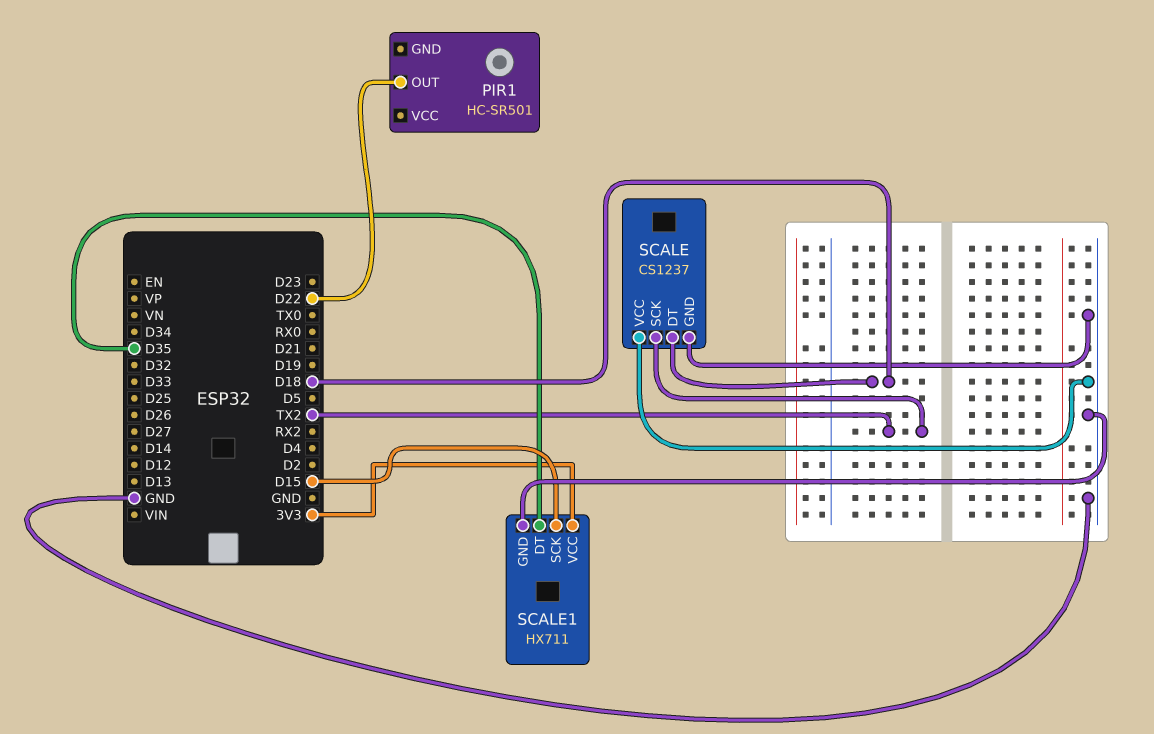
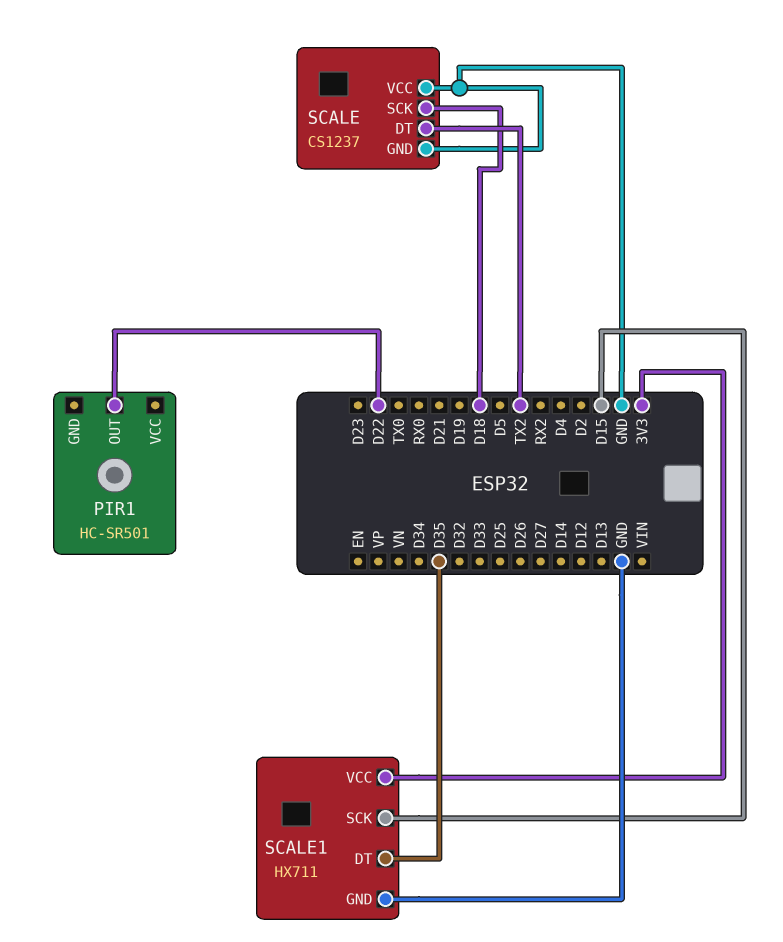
SCALE pin DT: D18 -> TX2
SCALE pin SCK: TX2 -> D18

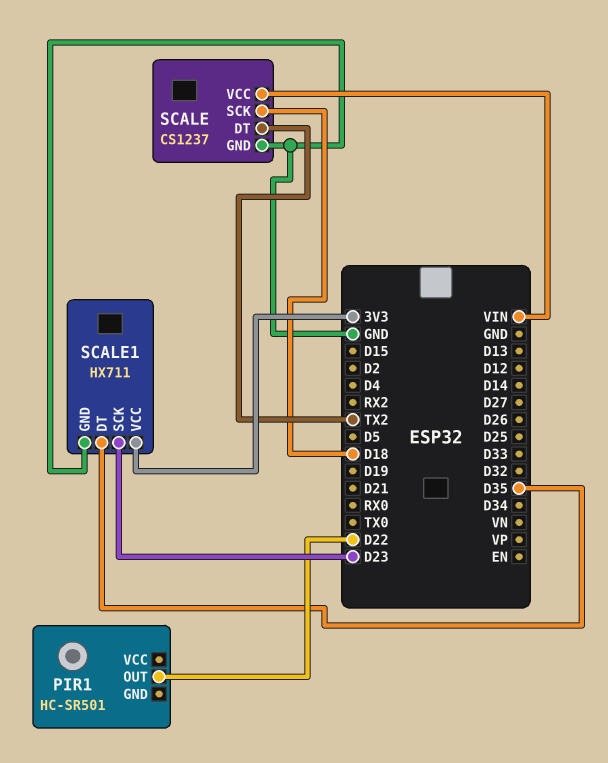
SCALE pin VCC: GND -> VIN
SCALE1 pin SCK: D15 -> D23

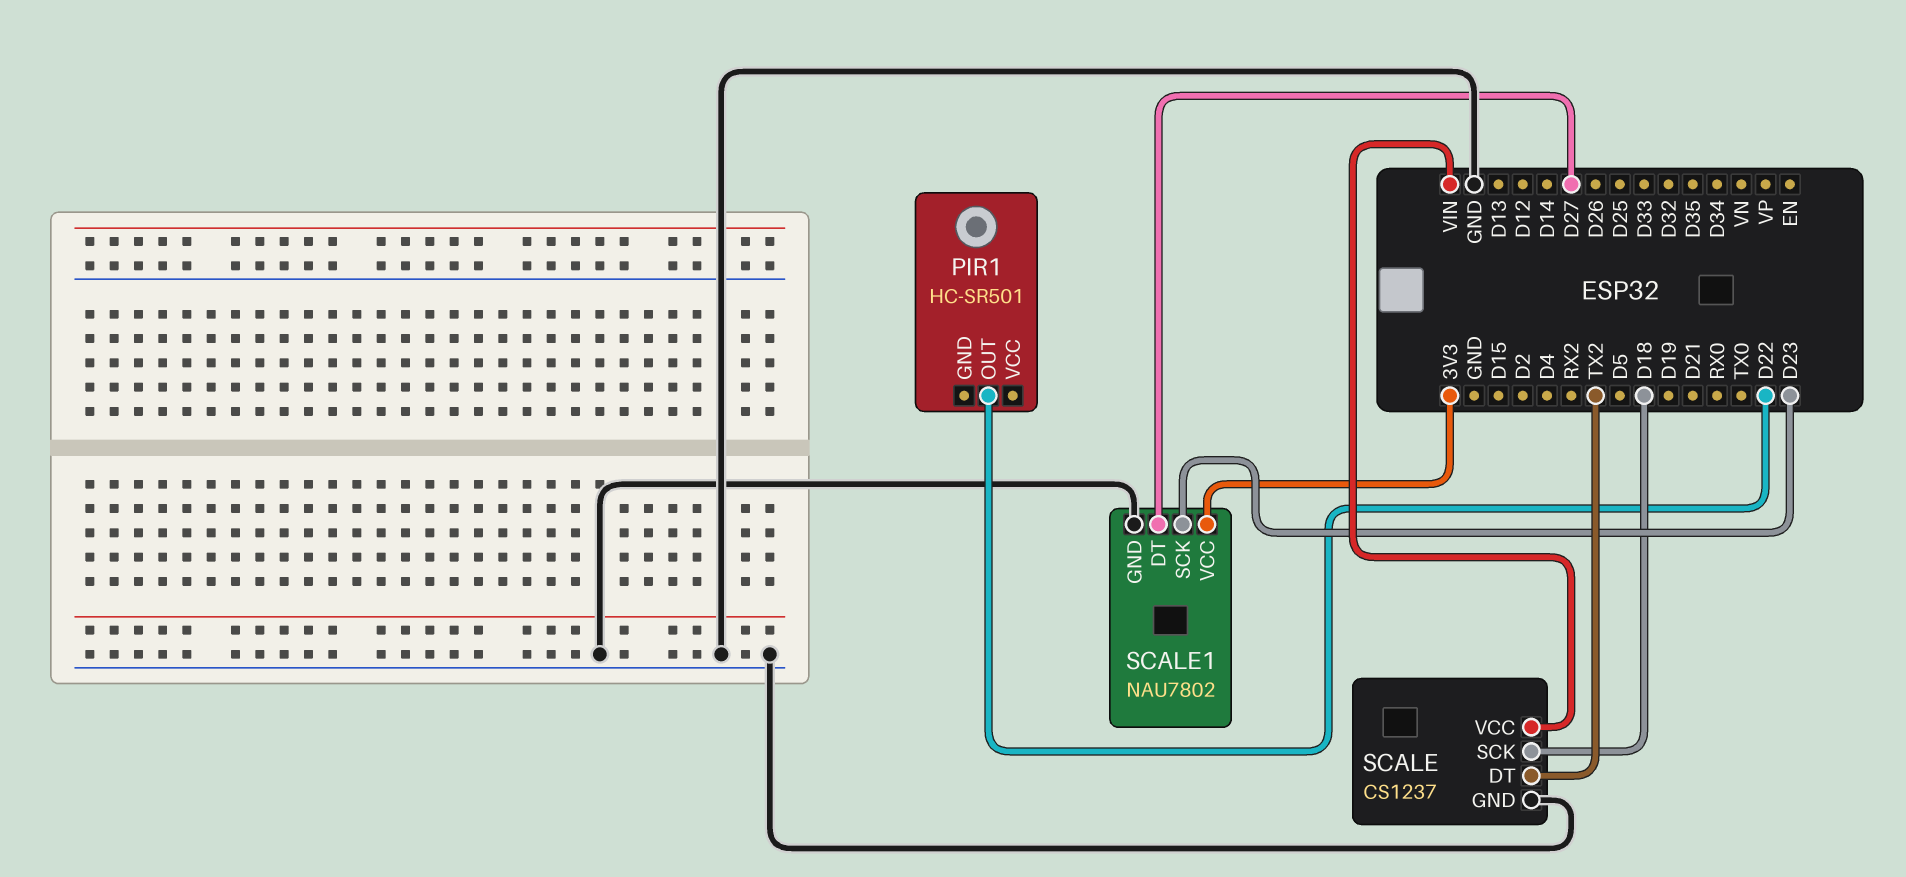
SCALE1: HX711 -> NAU7802
SCALE1 pin DT: D35 -> D27

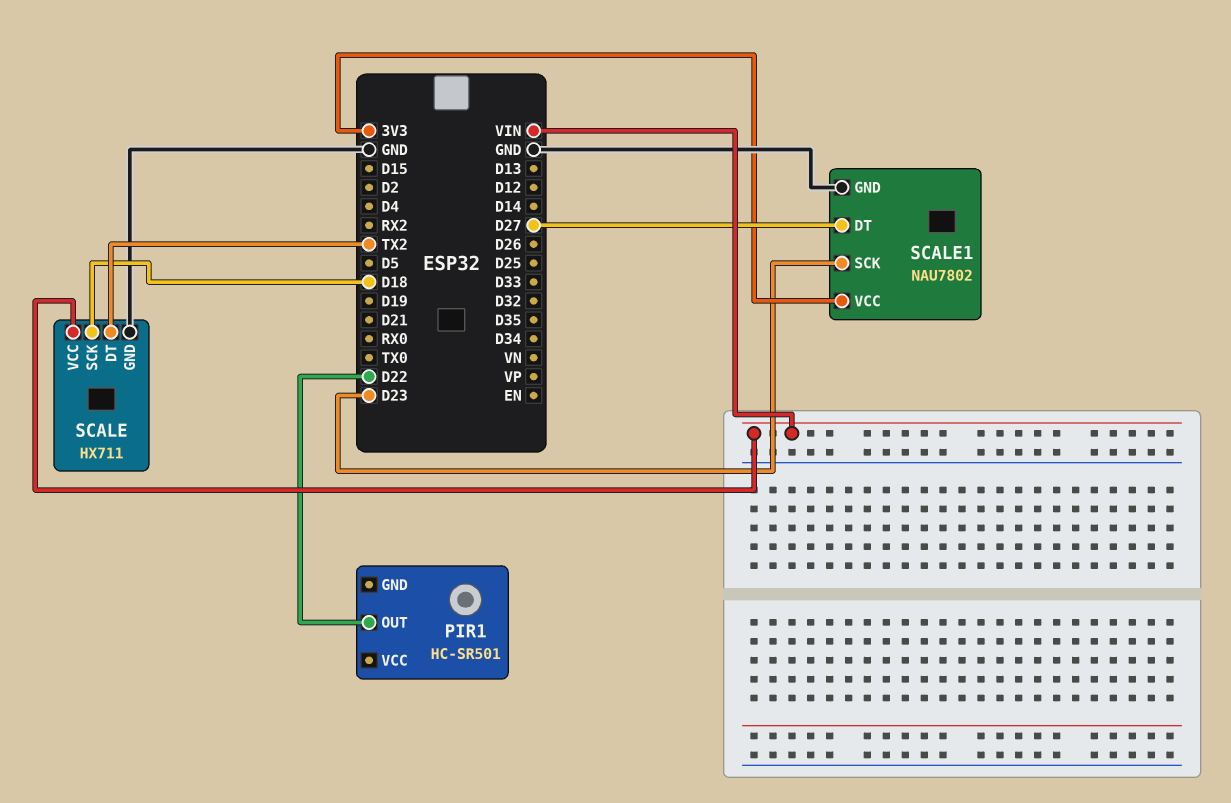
SCALE: CS1237 -> HX711

